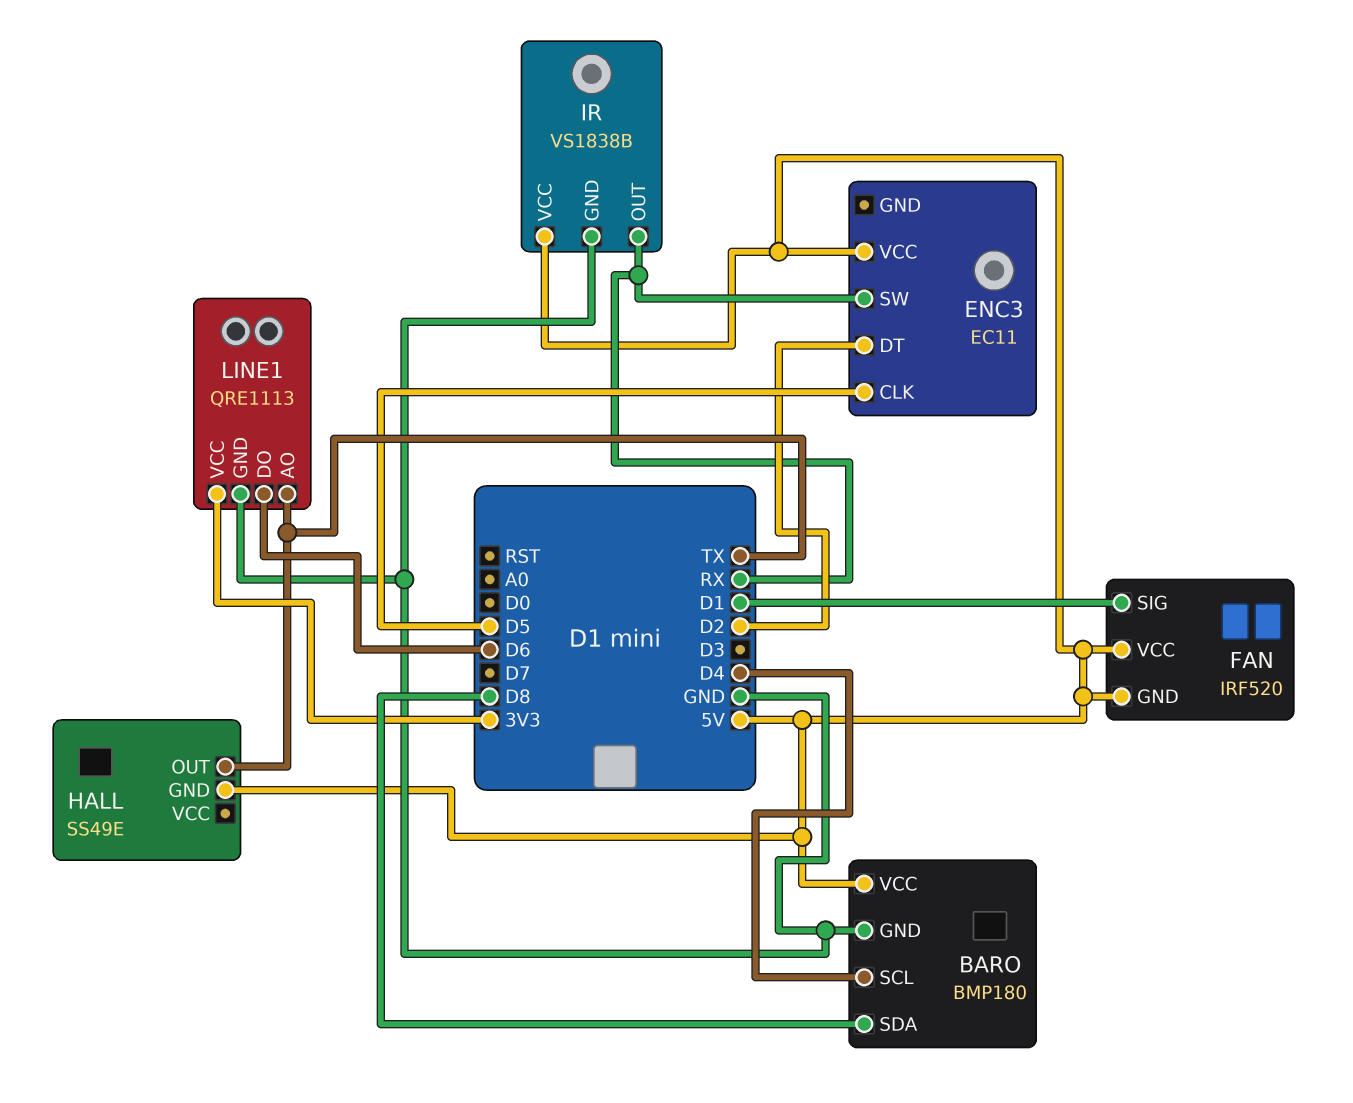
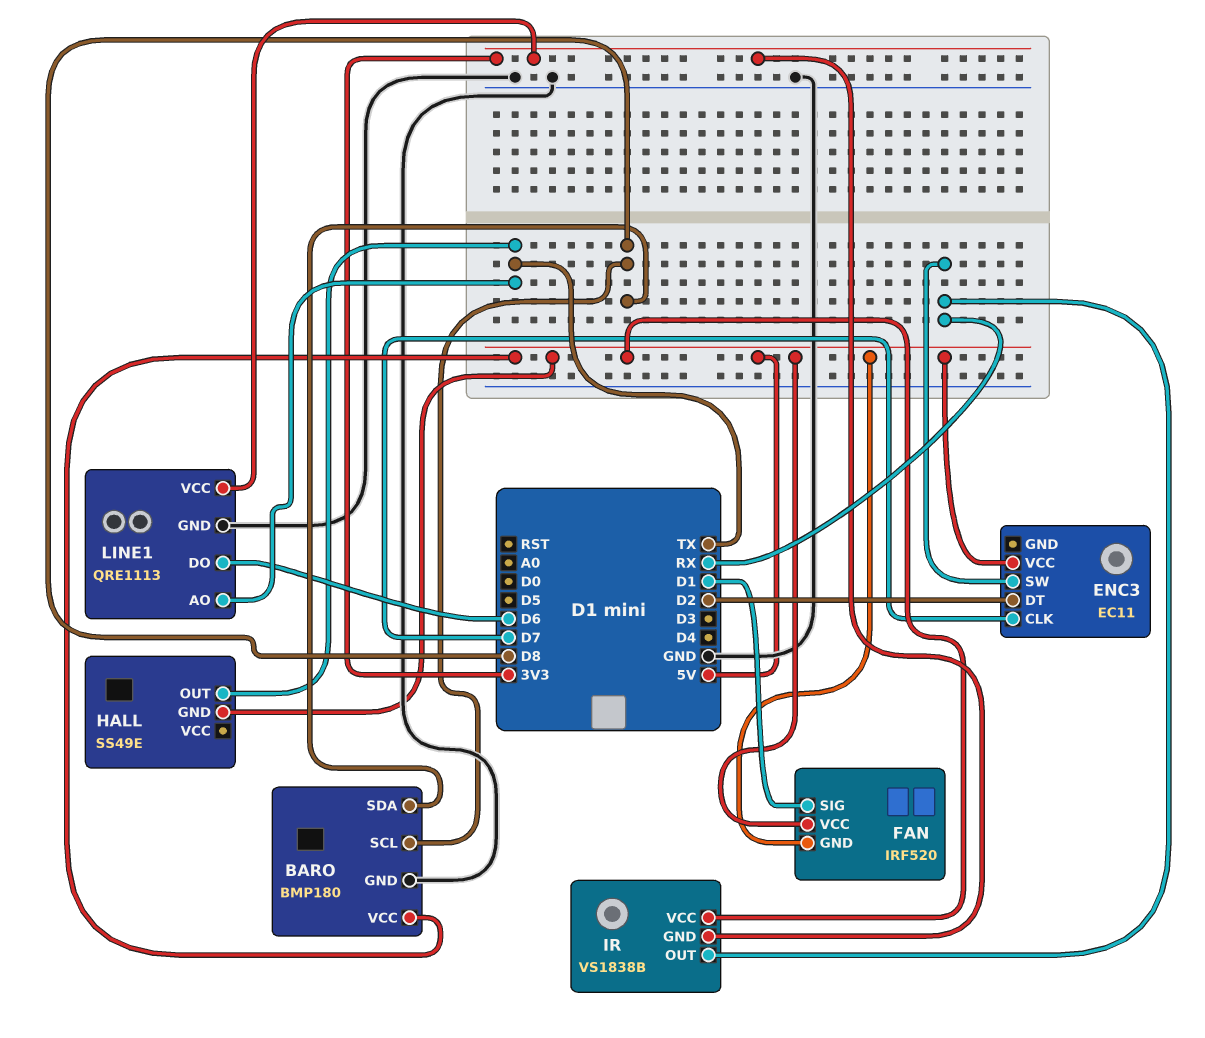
BARO pin SCL: D4 -> D8
ENC3 pin CLK: D5 -> D7
IR pin GND: GND -> 3V3

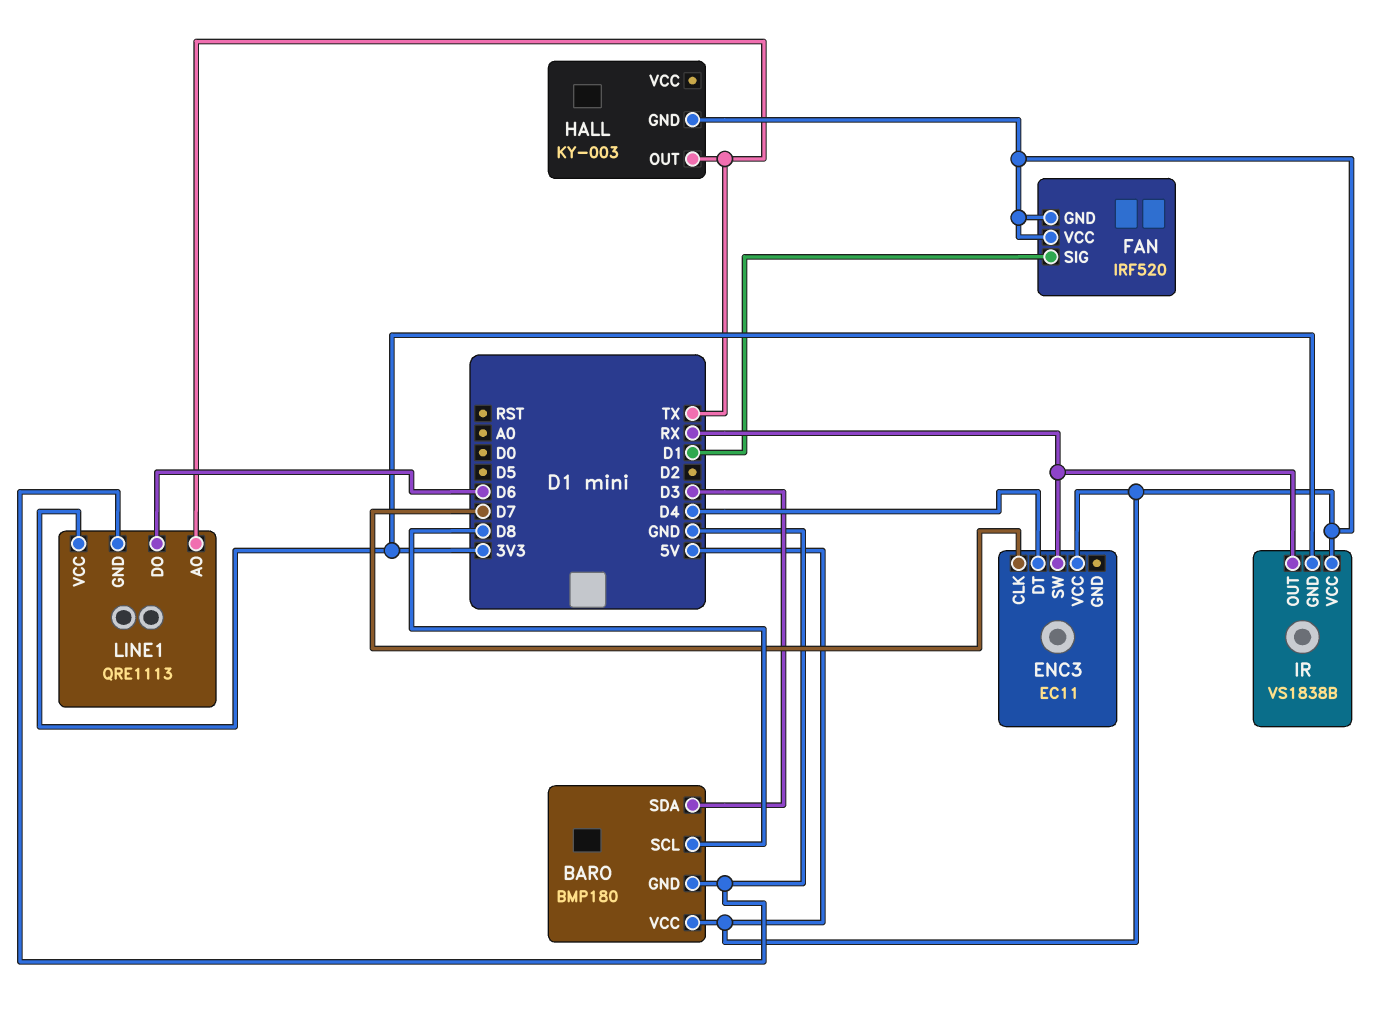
BARO pin SDA: D8 -> D3
ENC3 pin DT: D2 -> D4
HALL: SS49E -> KY-003

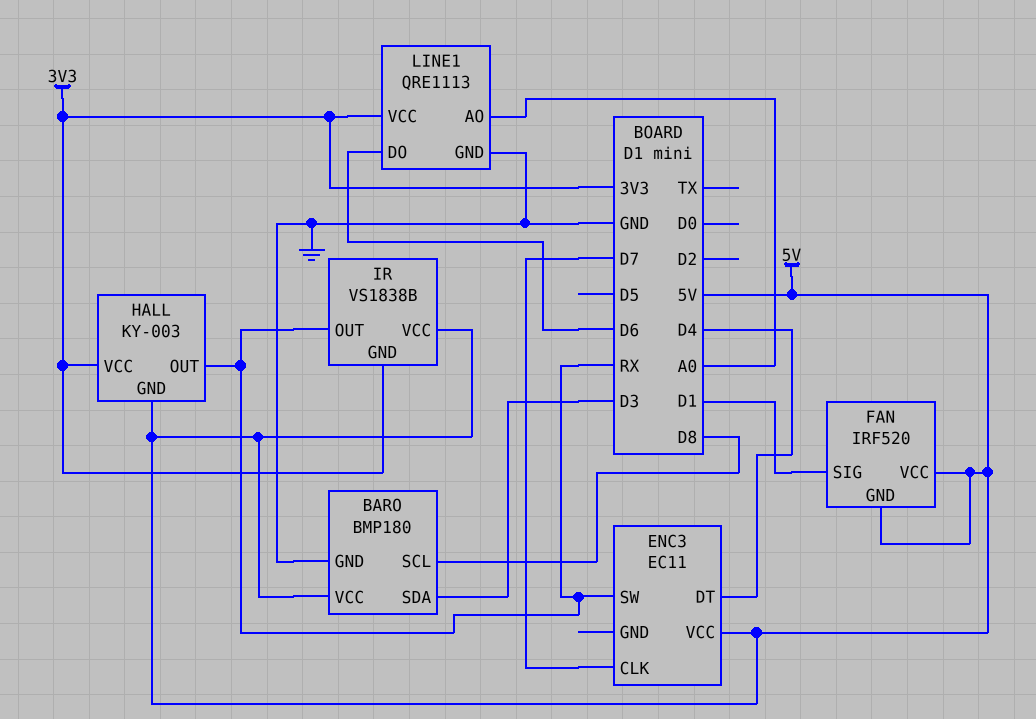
HALL pin OUT: TX -> RX
HALL pin VCC: none -> 3V3
LINE1 pin AO: TX -> A0

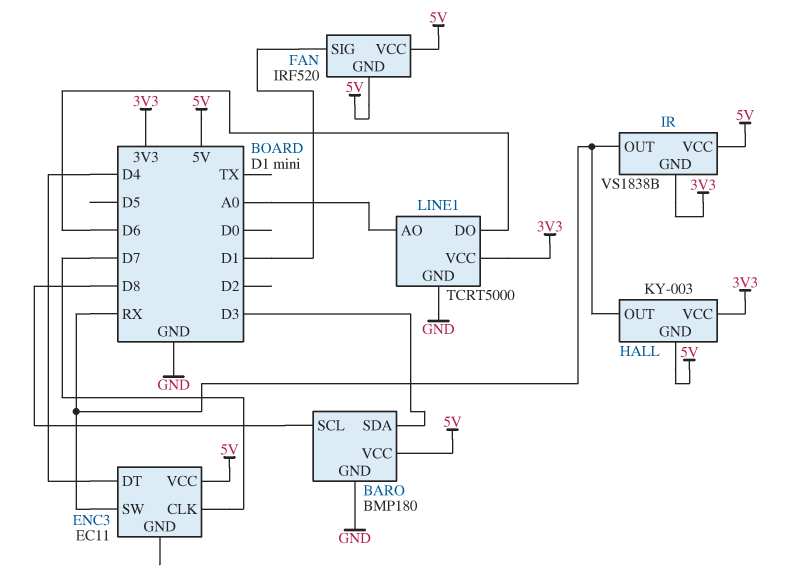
LINE1: QRE1113 -> TCRT5000

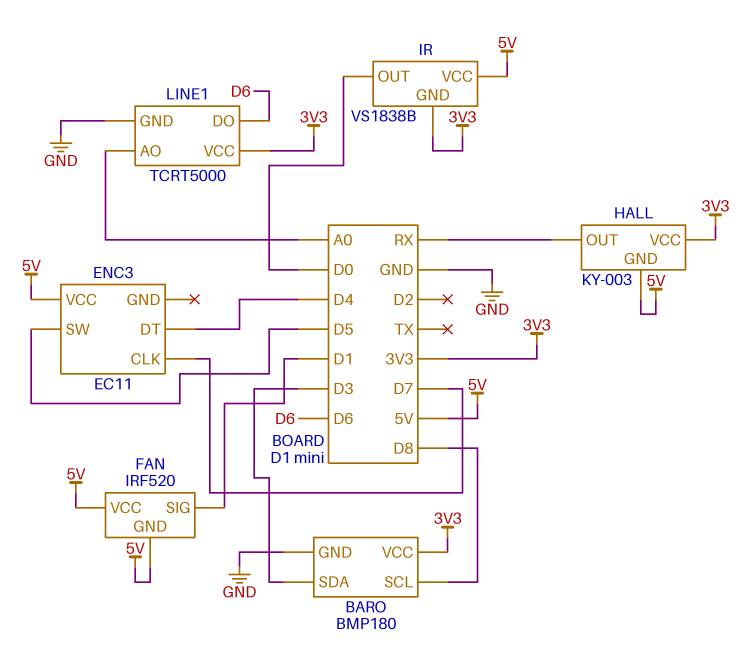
BARO pin VCC: 5V -> 3V3
ENC3 pin SW: RX -> D5
IR pin OUT: RX -> D0

